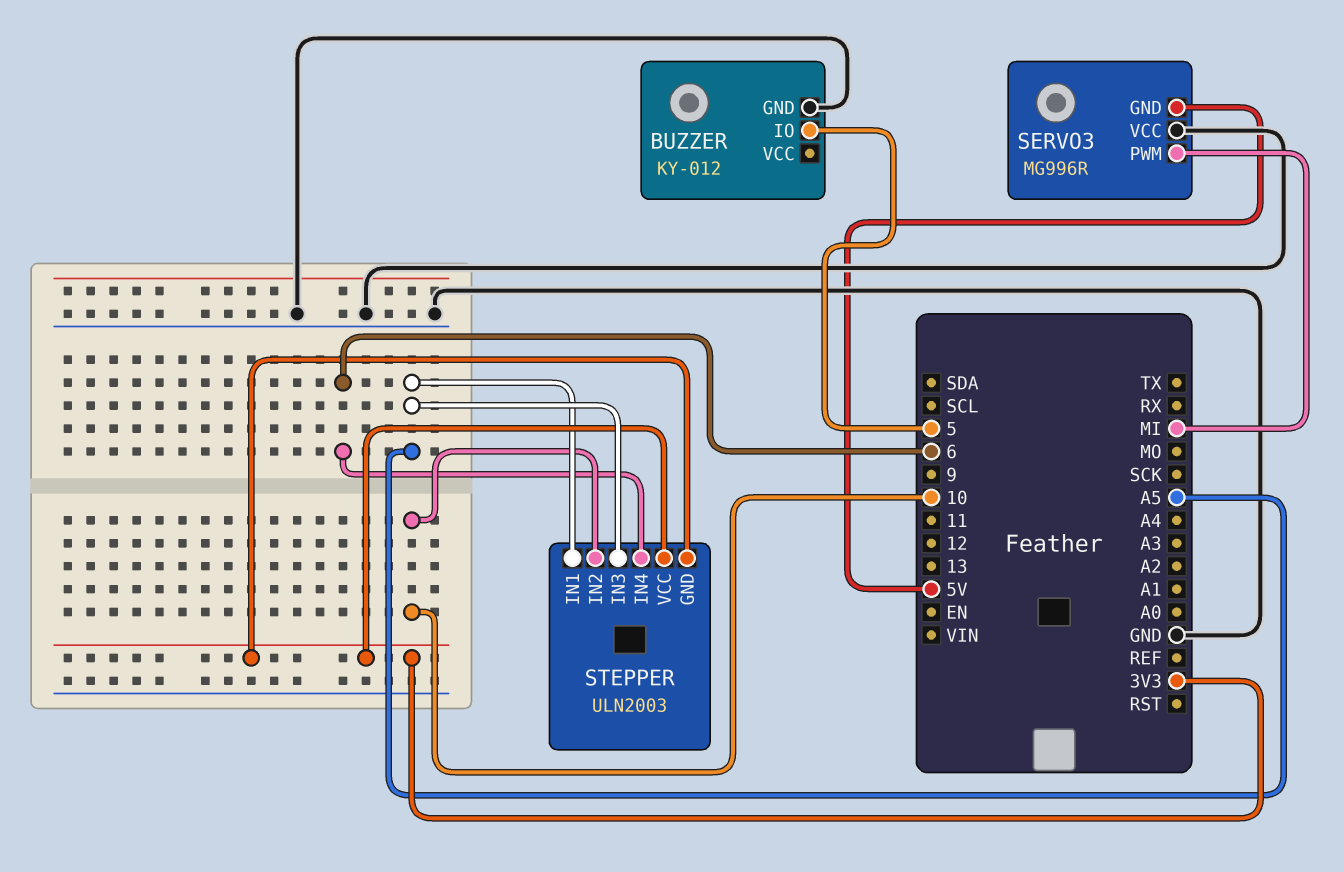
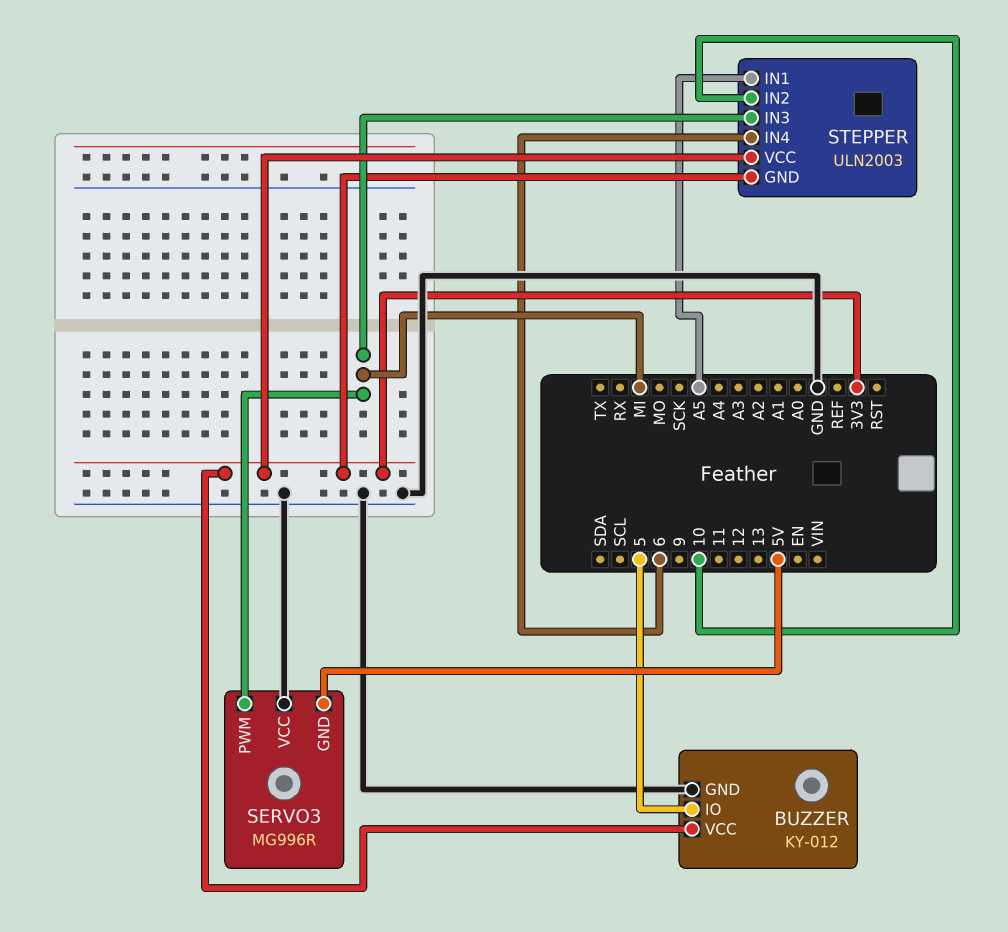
BUZZER pin VCC: none -> 3V3
STEPPER pin IN3: A5 -> MI

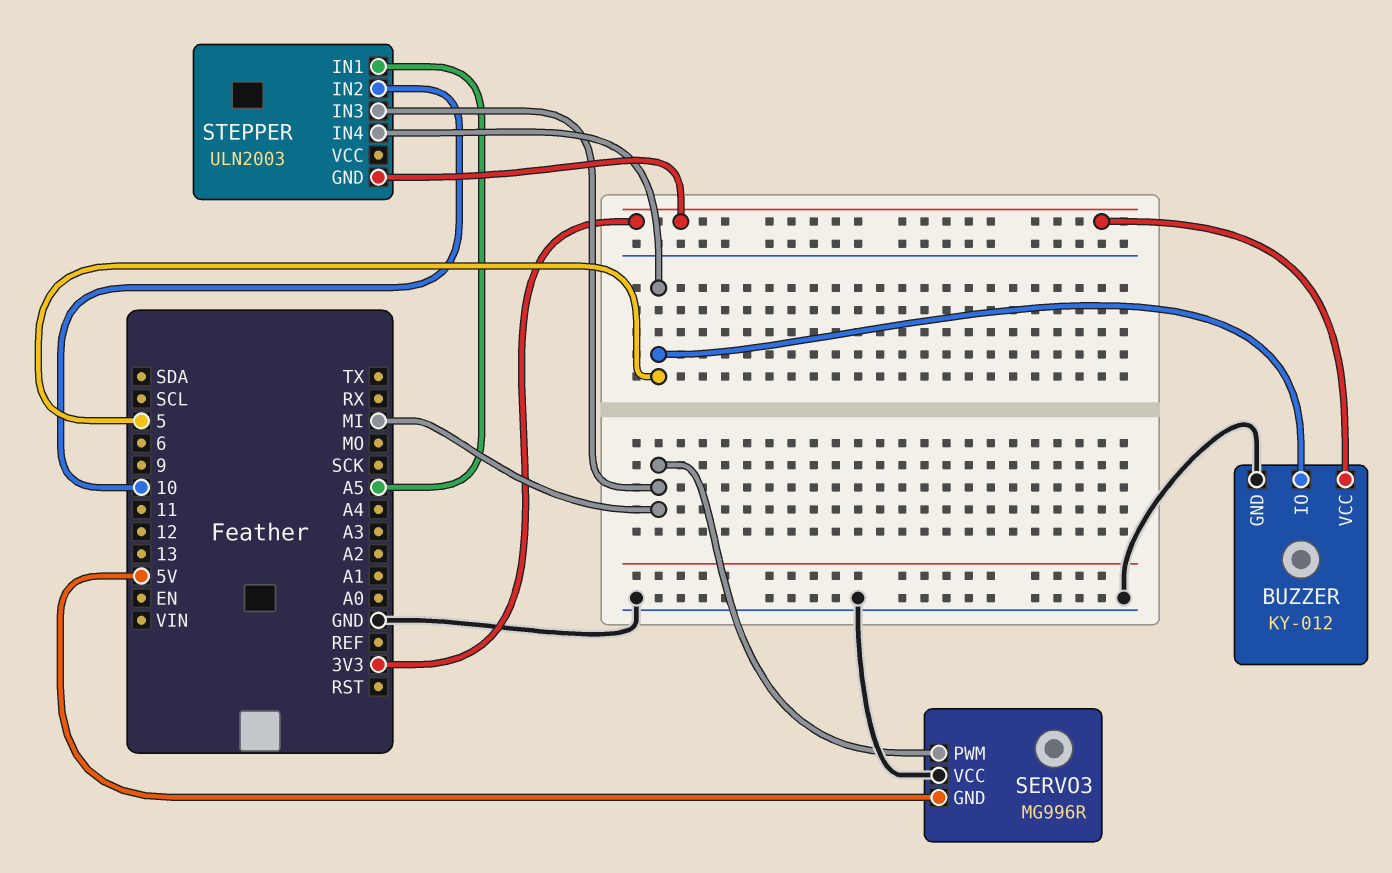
STEPPER pin IN4: 6 -> 5
STEPPER pin VCC: 3V3 -> none

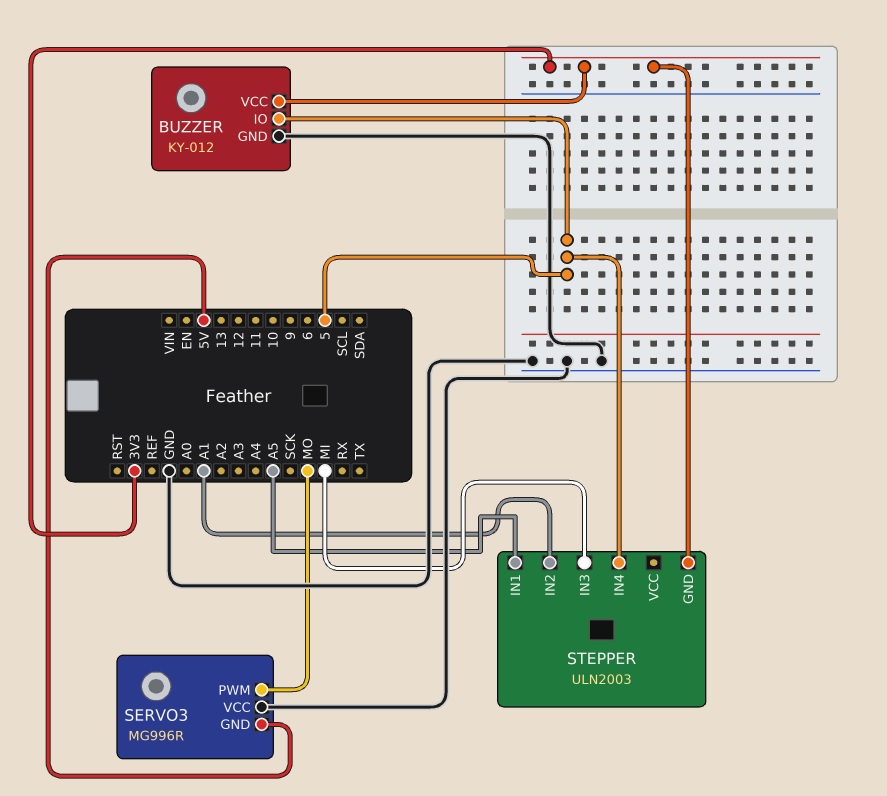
SERVO3 pin PWM: MI -> MO
STEPPER pin IN2: 10 -> A1

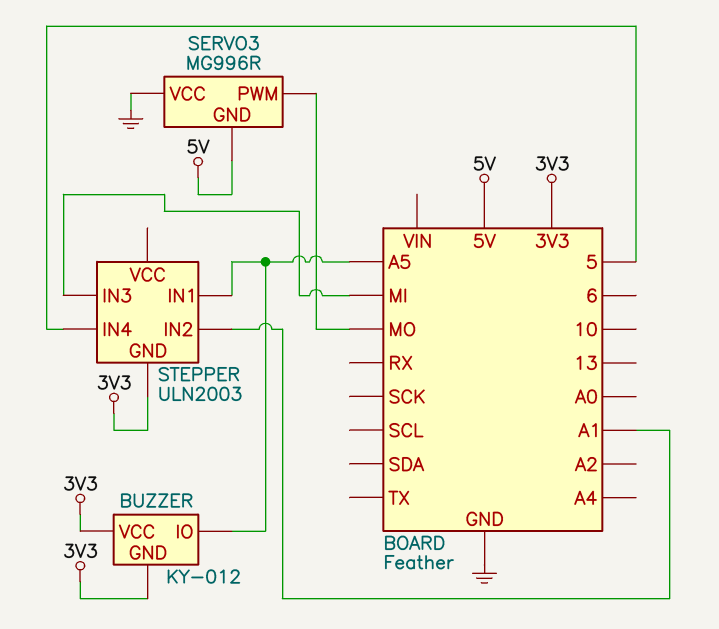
BUZZER pin GND: GND -> 3V3
BUZZER pin IO: 5 -> A5

